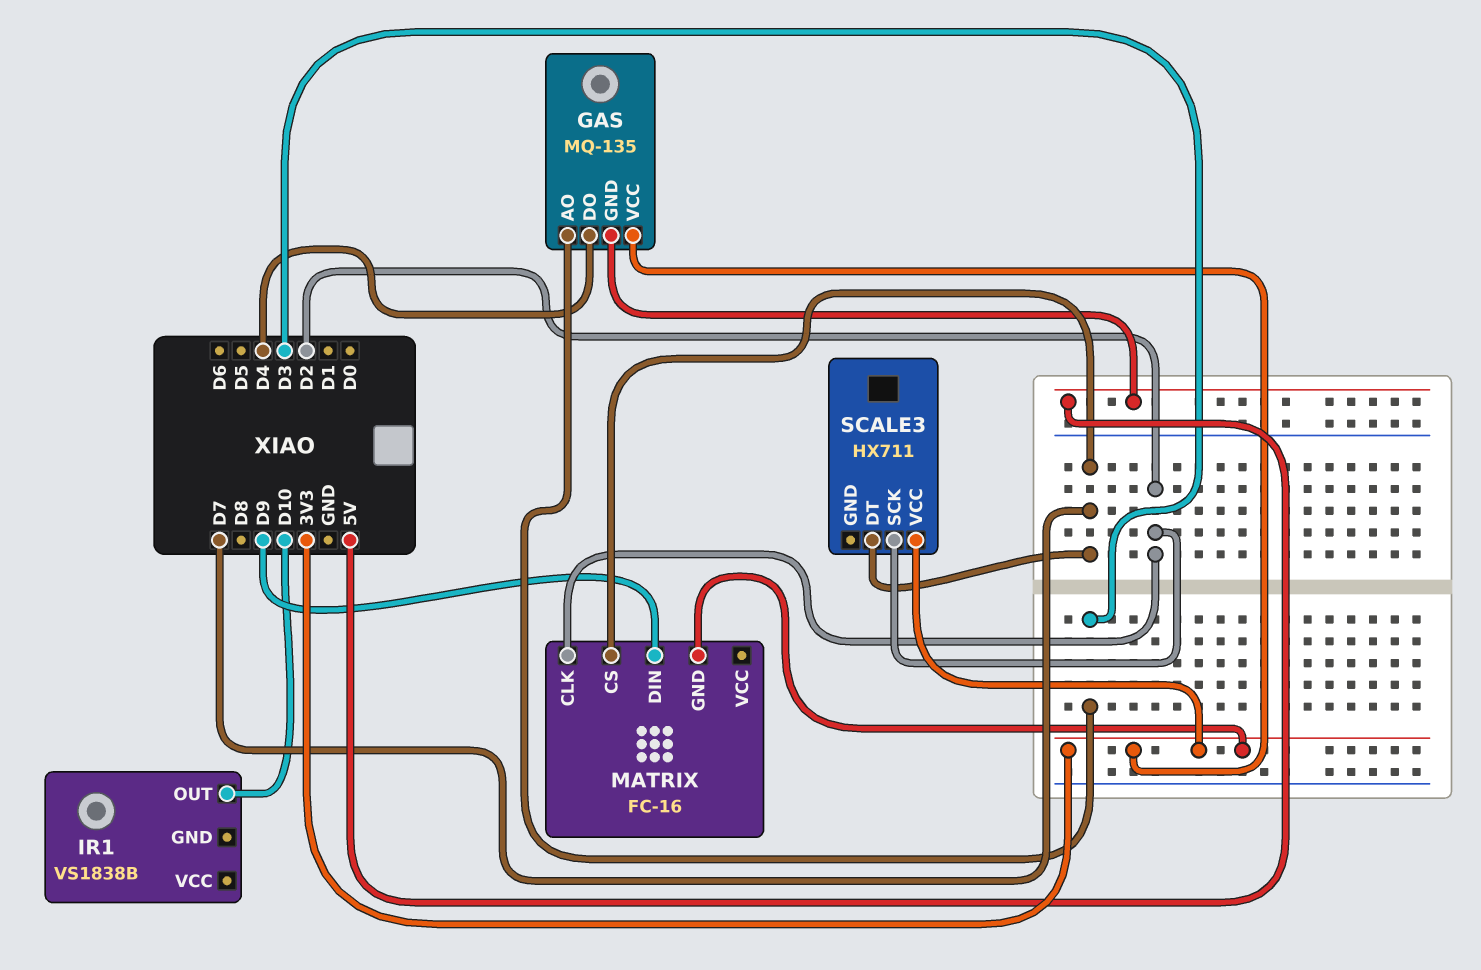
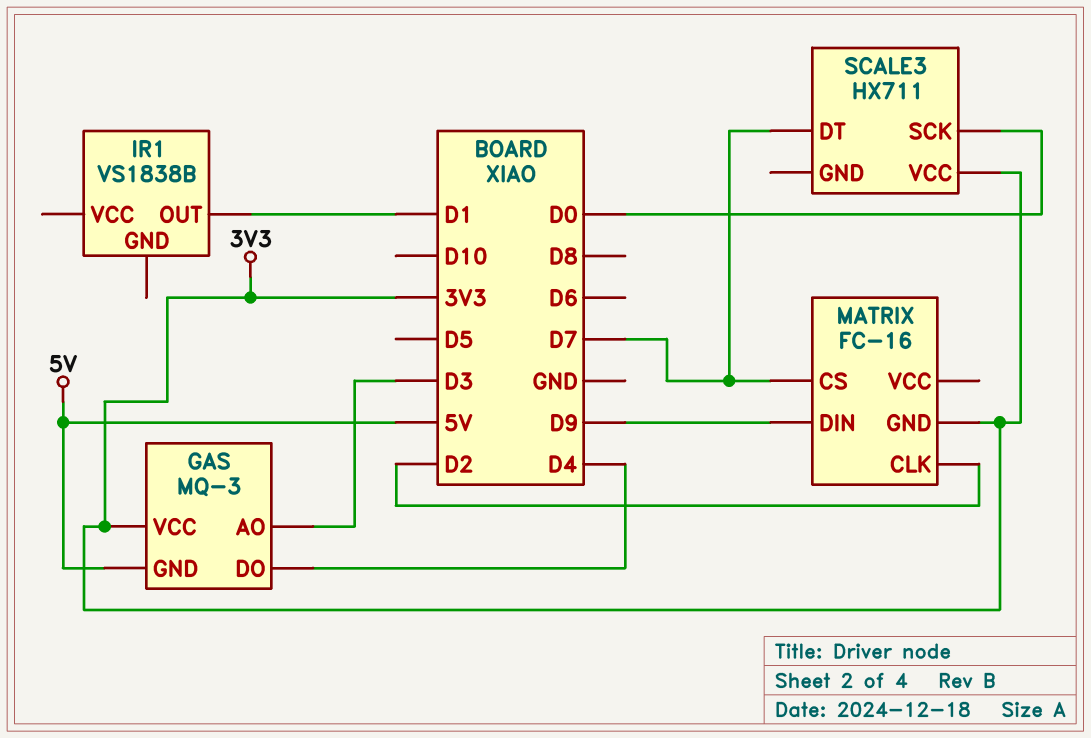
GAS: MQ-135 -> MQ-3
IR1 pin OUT: D10 -> D1
SCALE3 pin SCK: D2 -> D0

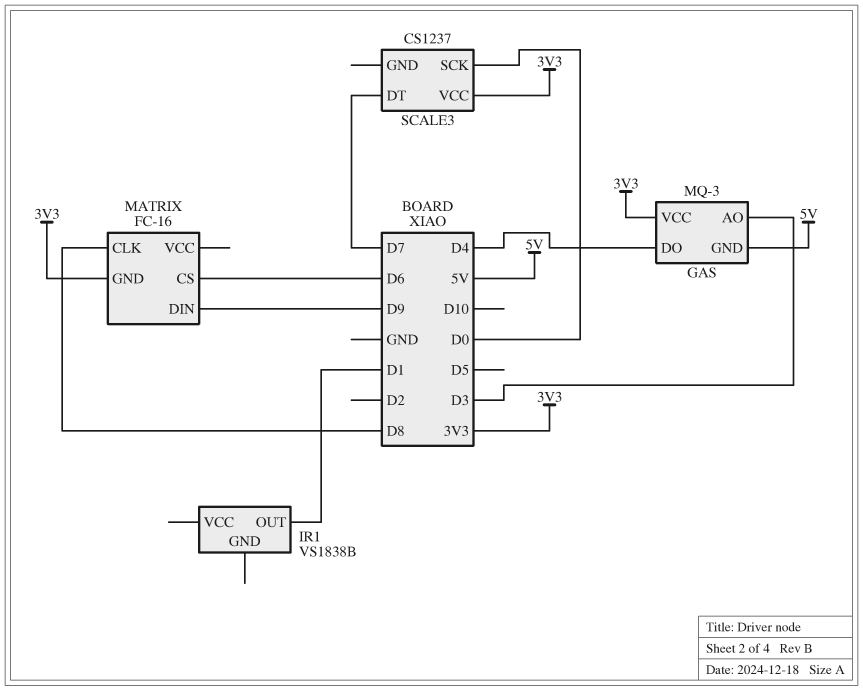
MATRIX pin CLK: D2 -> D8
MATRIX pin CS: D7 -> D6
SCALE3: HX711 -> CS1237

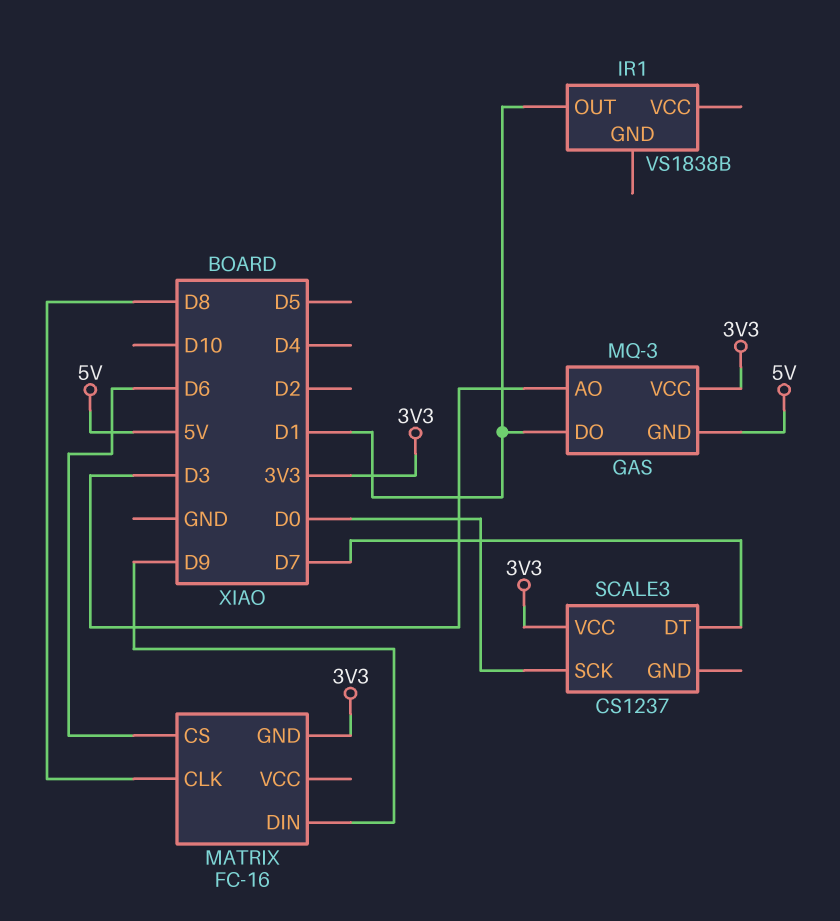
GAS pin DO: D4 -> D1

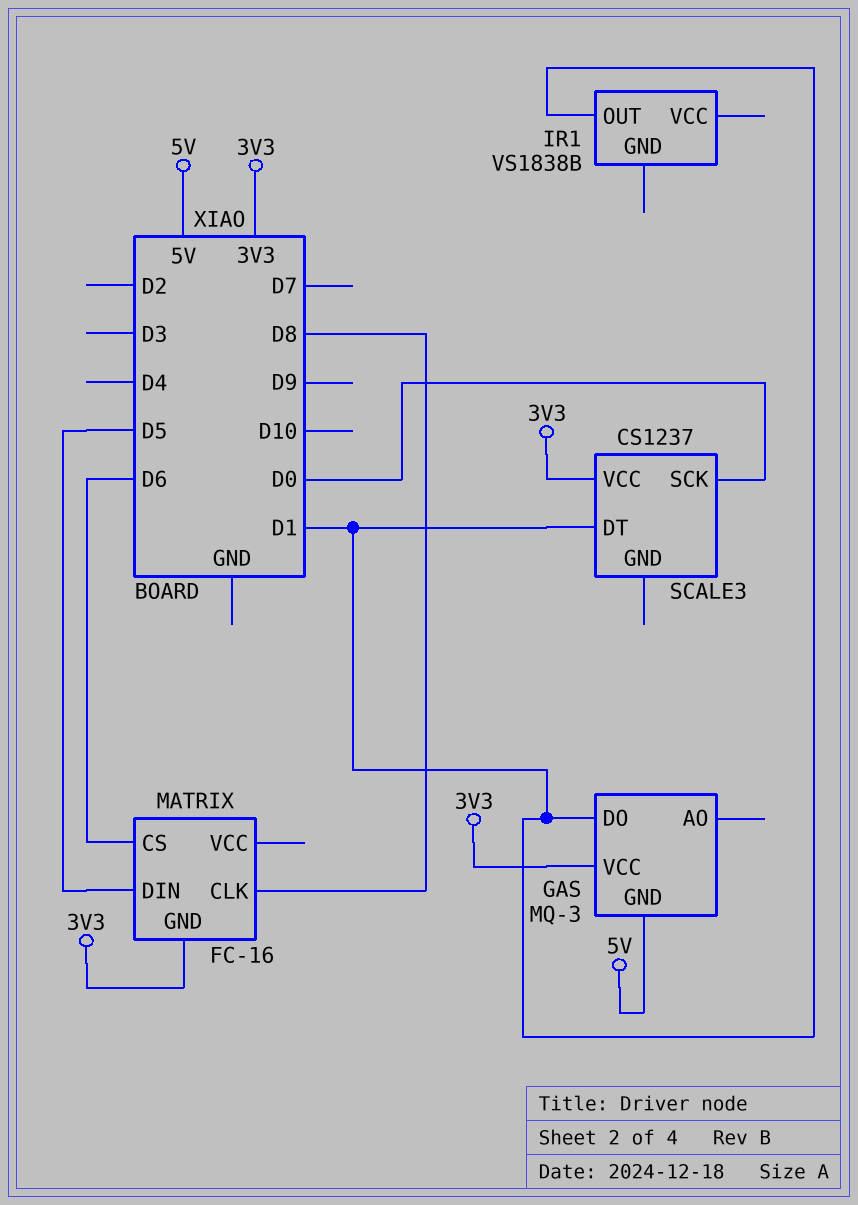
GAS pin AO: D3 -> none
MATRIX pin DIN: D9 -> D5
SCALE3 pin DT: D7 -> D1

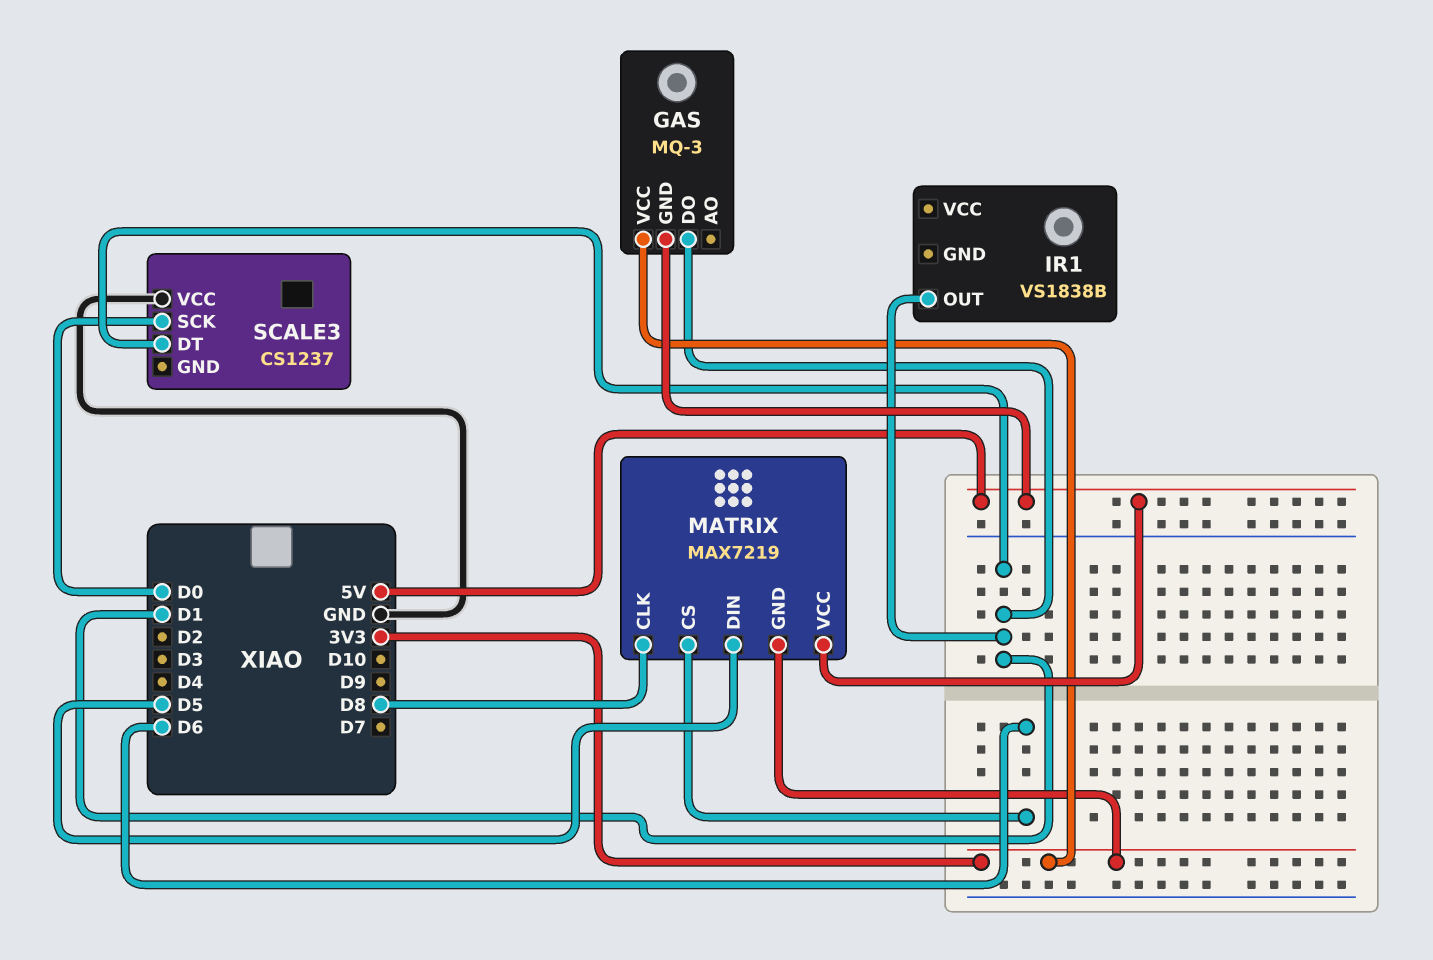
MATRIX: FC-16 -> MAX7219
MATRIX pin VCC: none -> 5V
SCALE3 pin VCC: 3V3 -> GND

